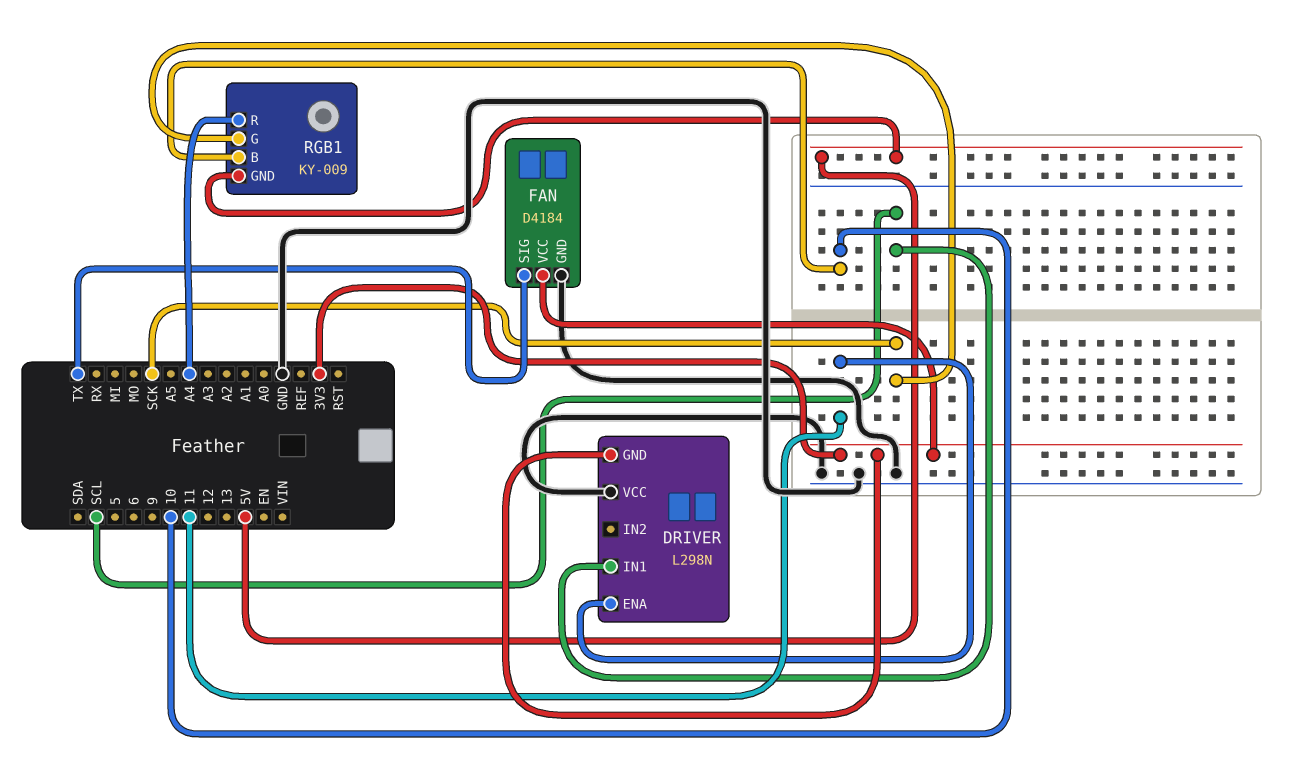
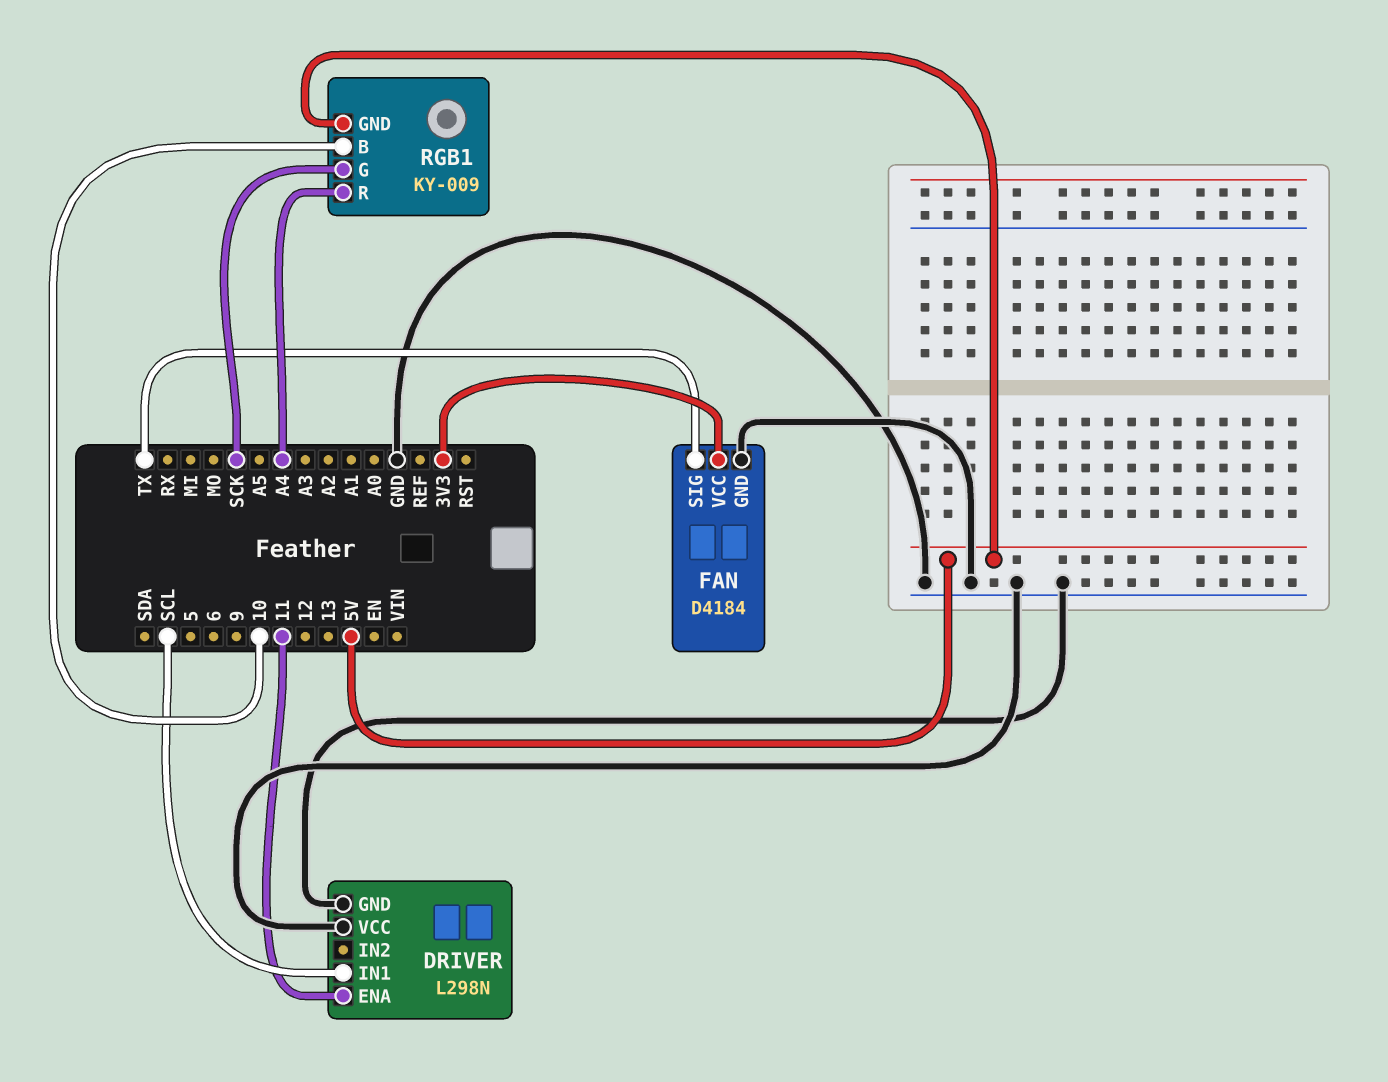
DRIVER pin GND: 3V3 -> GND

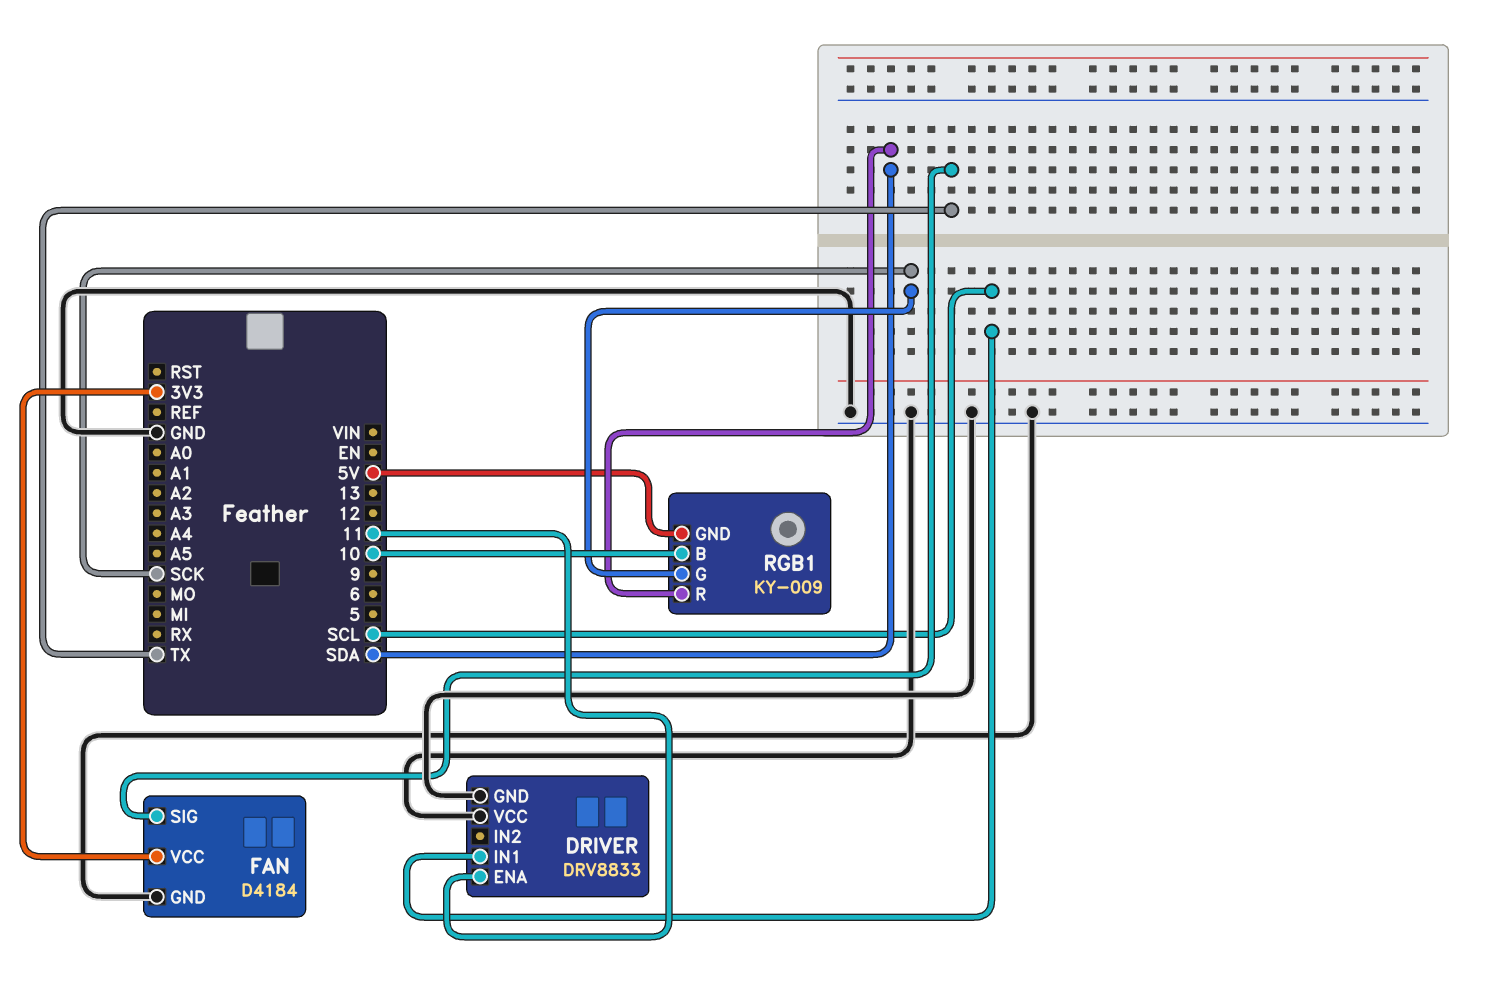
DRIVER: L298N -> DRV8833
RGB1 pin R: A4 -> SDA

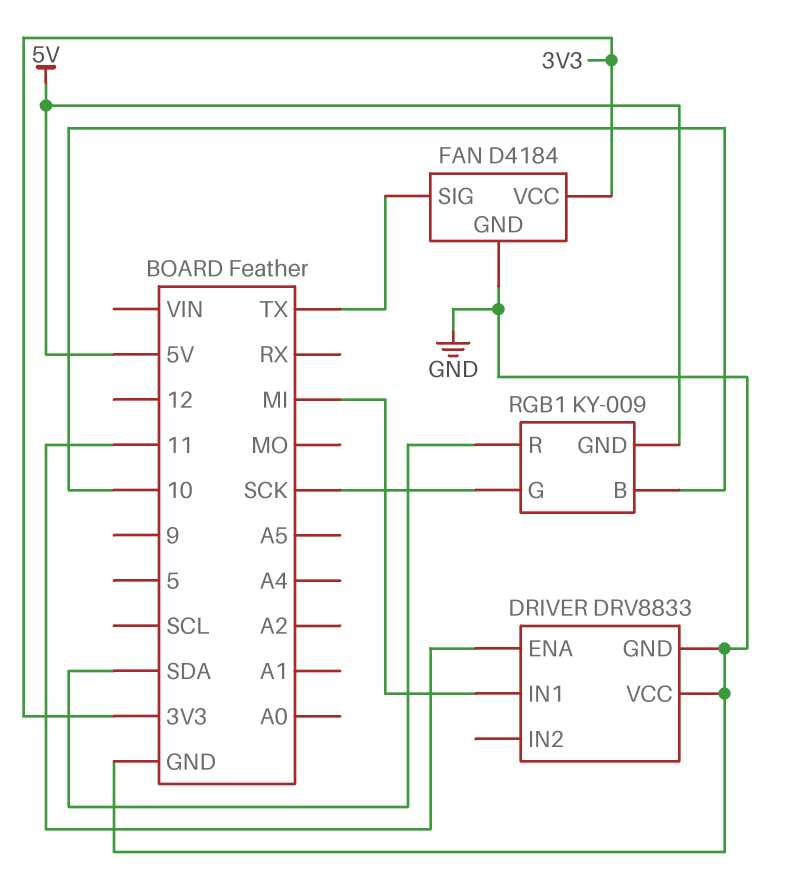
DRIVER pin IN1: SCL -> MI

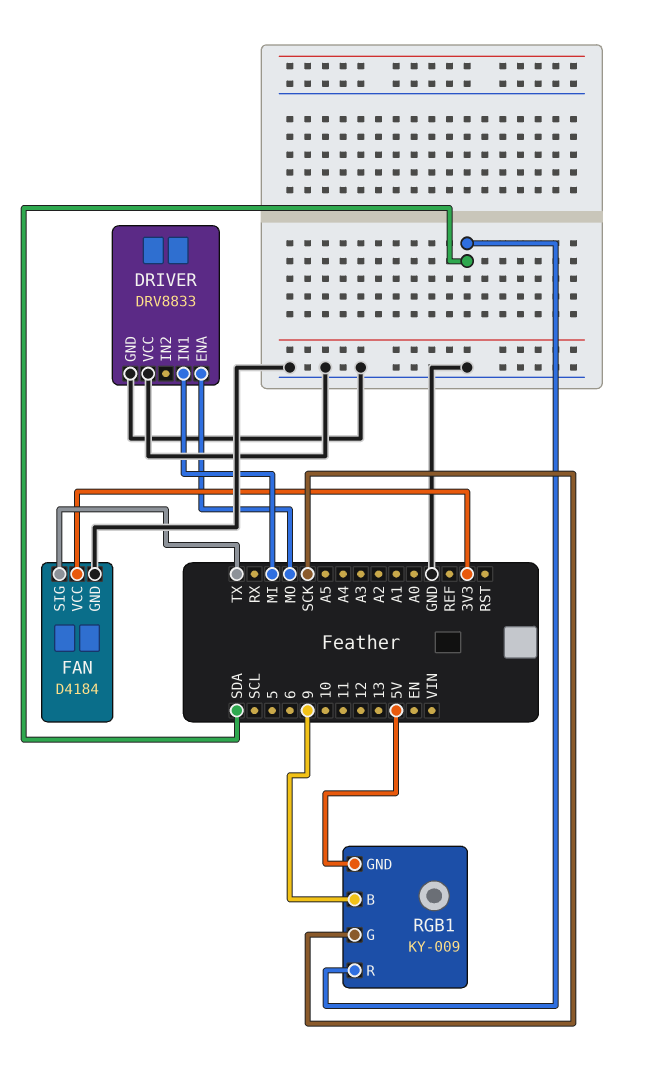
DRIVER pin ENA: 11 -> MO
RGB1 pin B: 10 -> 9

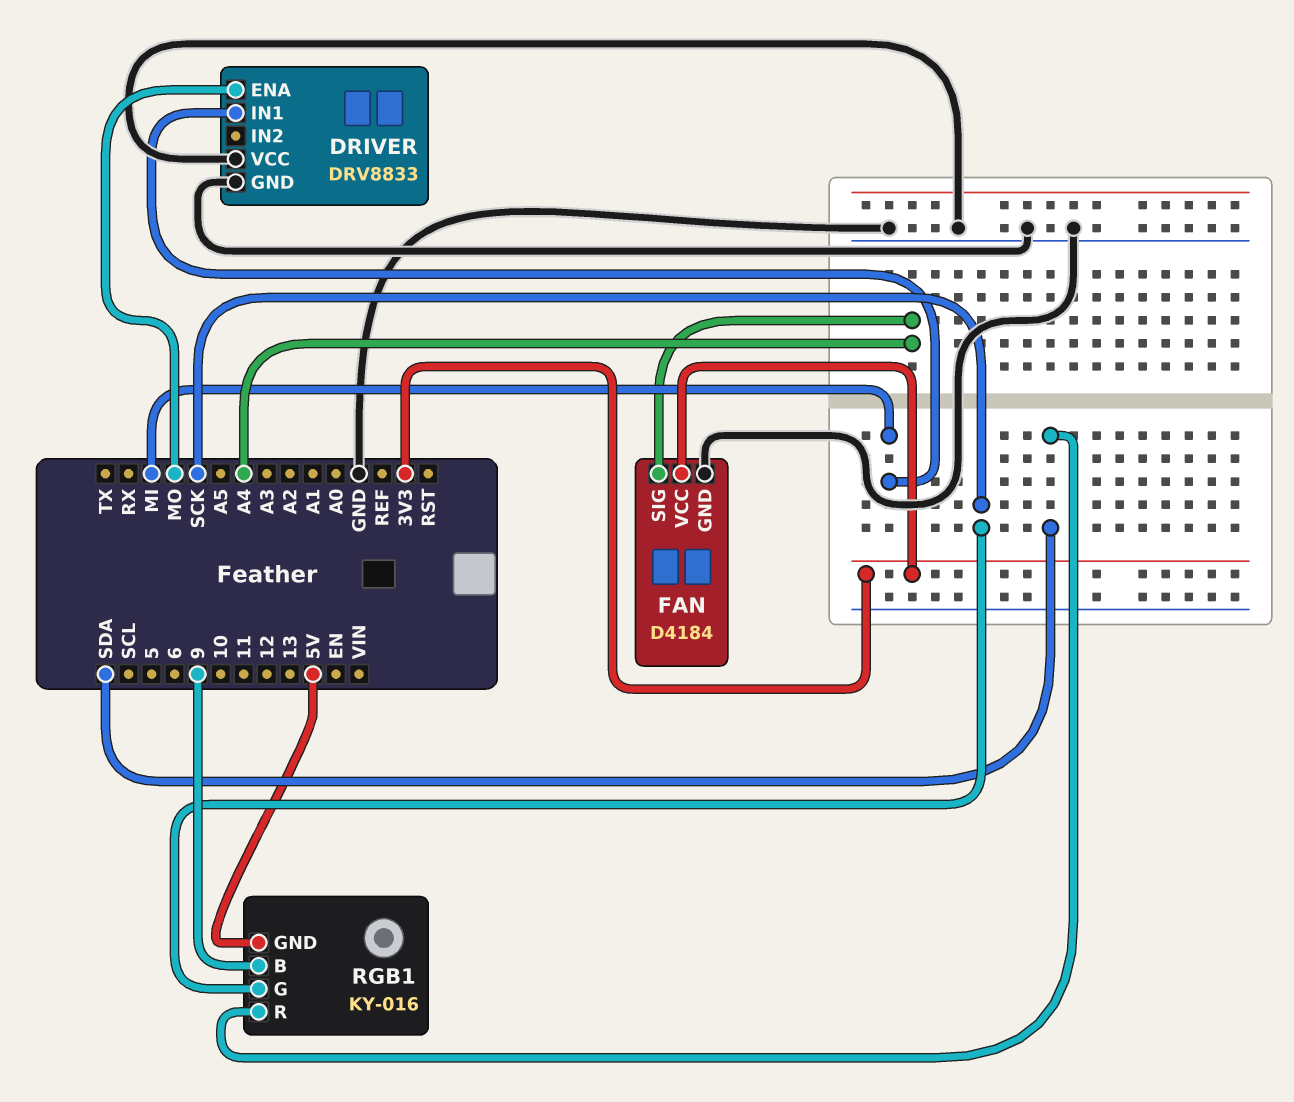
FAN pin SIG: TX -> A4
RGB1: KY-009 -> KY-016

